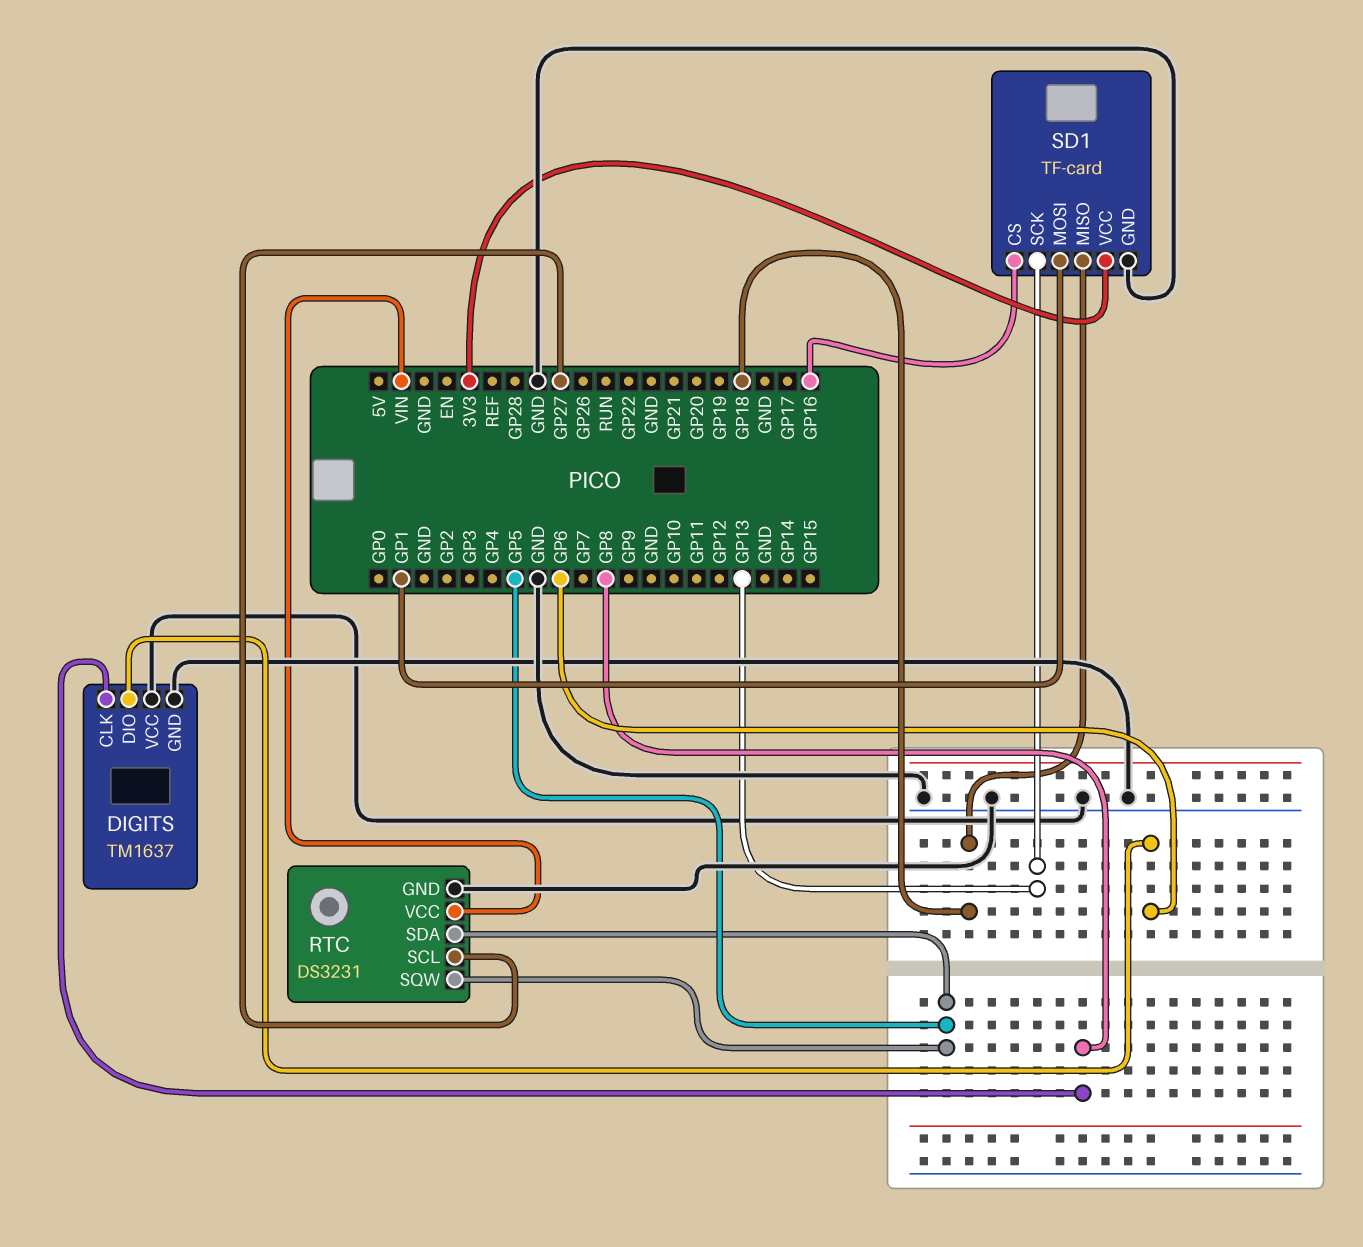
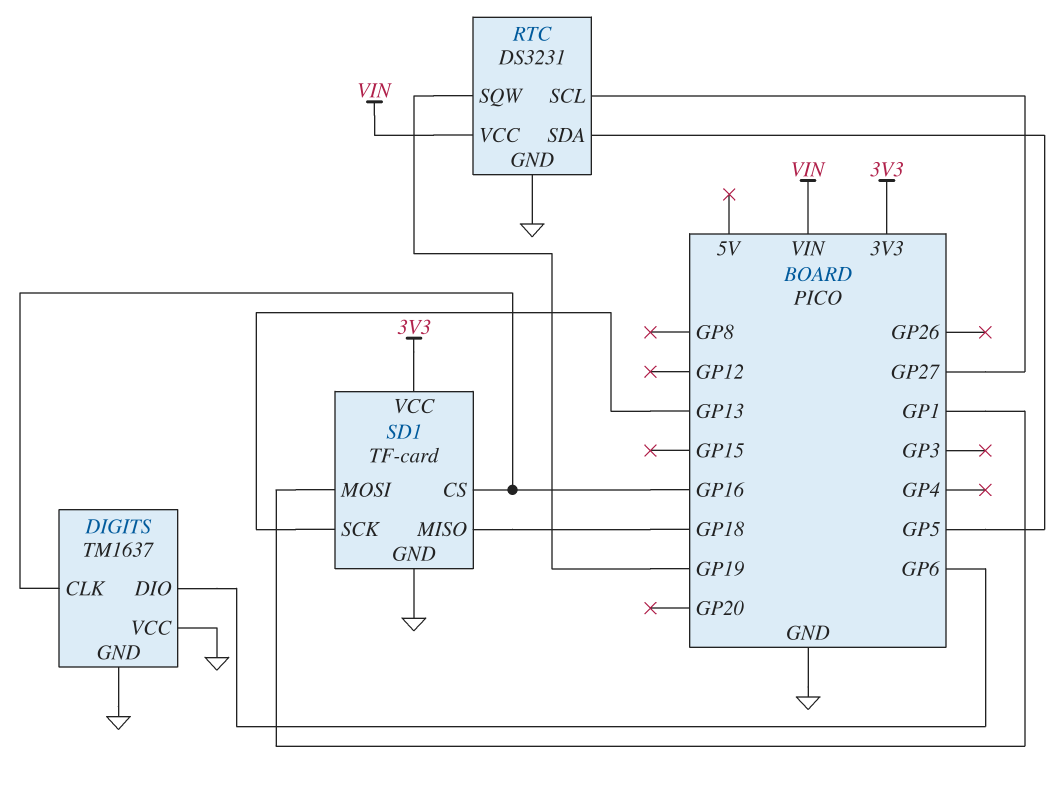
DIGITS pin CLK: GP8 -> GP16
RTC pin SQW: GP5 -> GP19

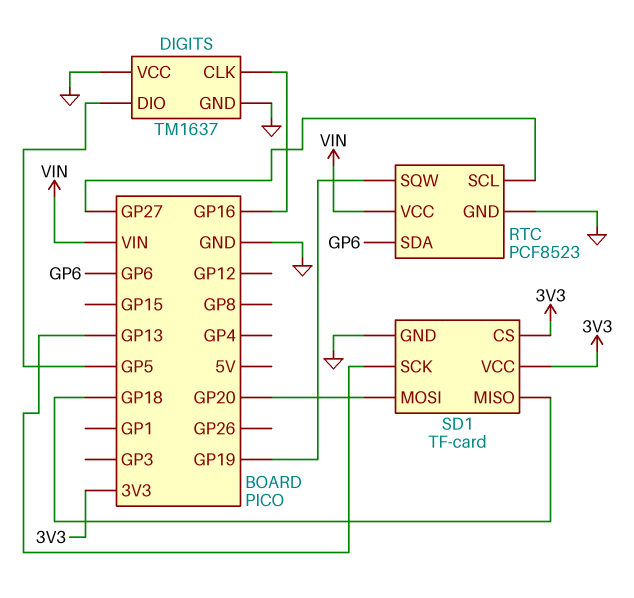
DIGITS pin DIO: GP6 -> GP5
RTC: DS3231 -> PCF8523
RTC pin SDA: GP5 -> GP6
SD1 pin CS: GP16 -> 3V3
SD1 pin MOSI: GP1 -> GP20

